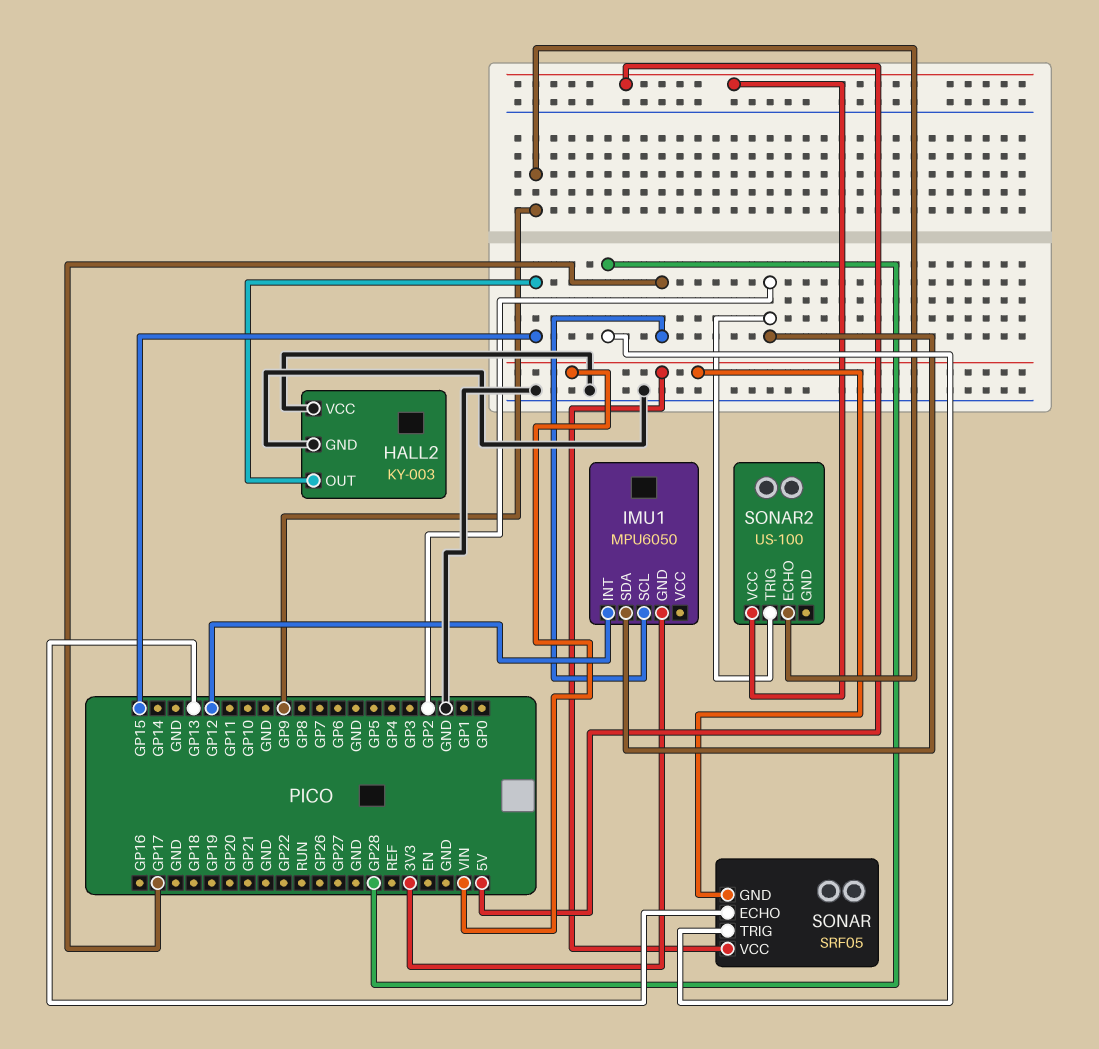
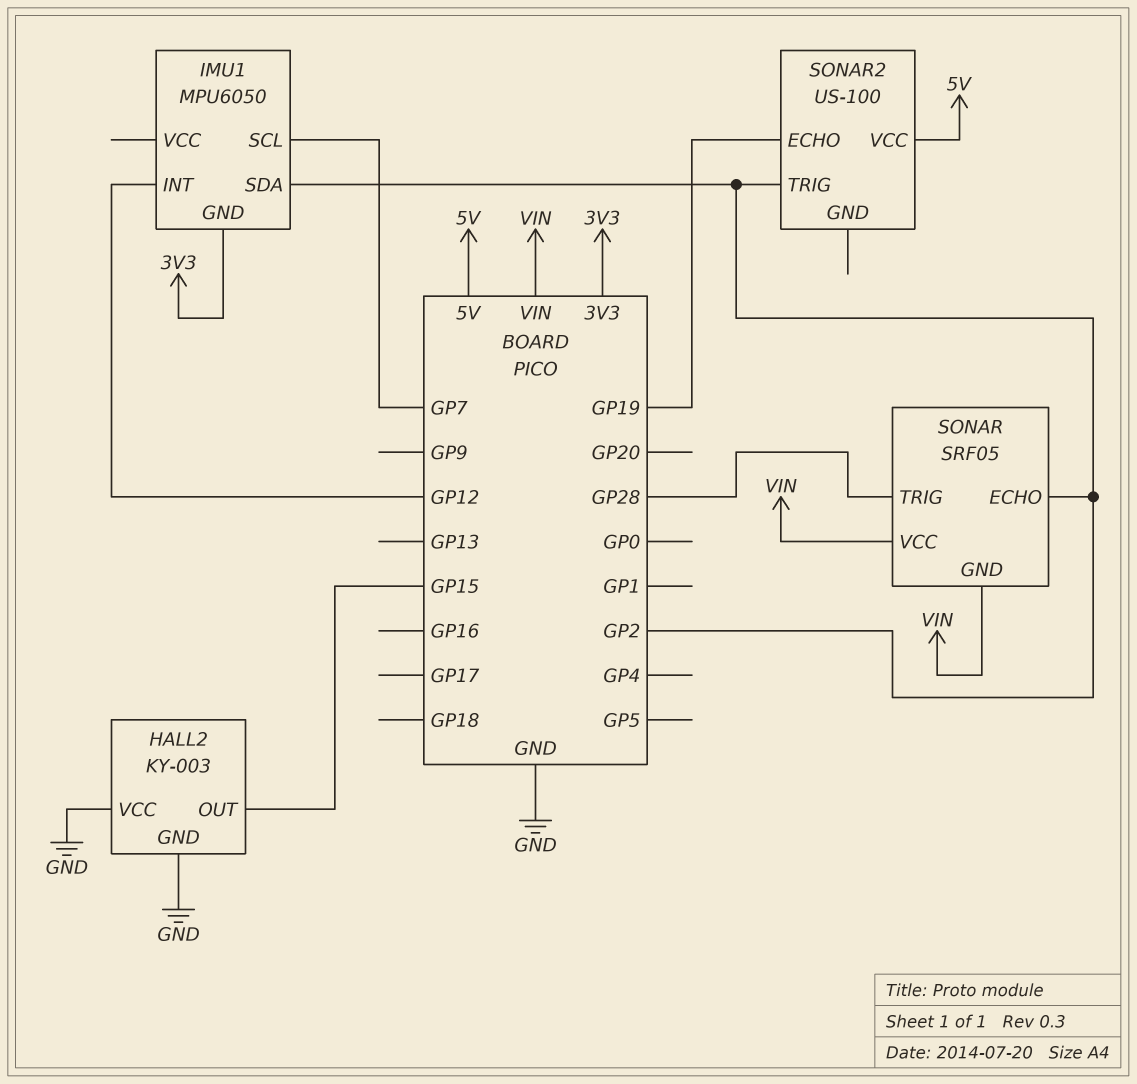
IMU1 pin SCL: GP17 -> GP7
SONAR pin ECHO: GP13 -> GP2
SONAR2 pin ECHO: GP9 -> GP19

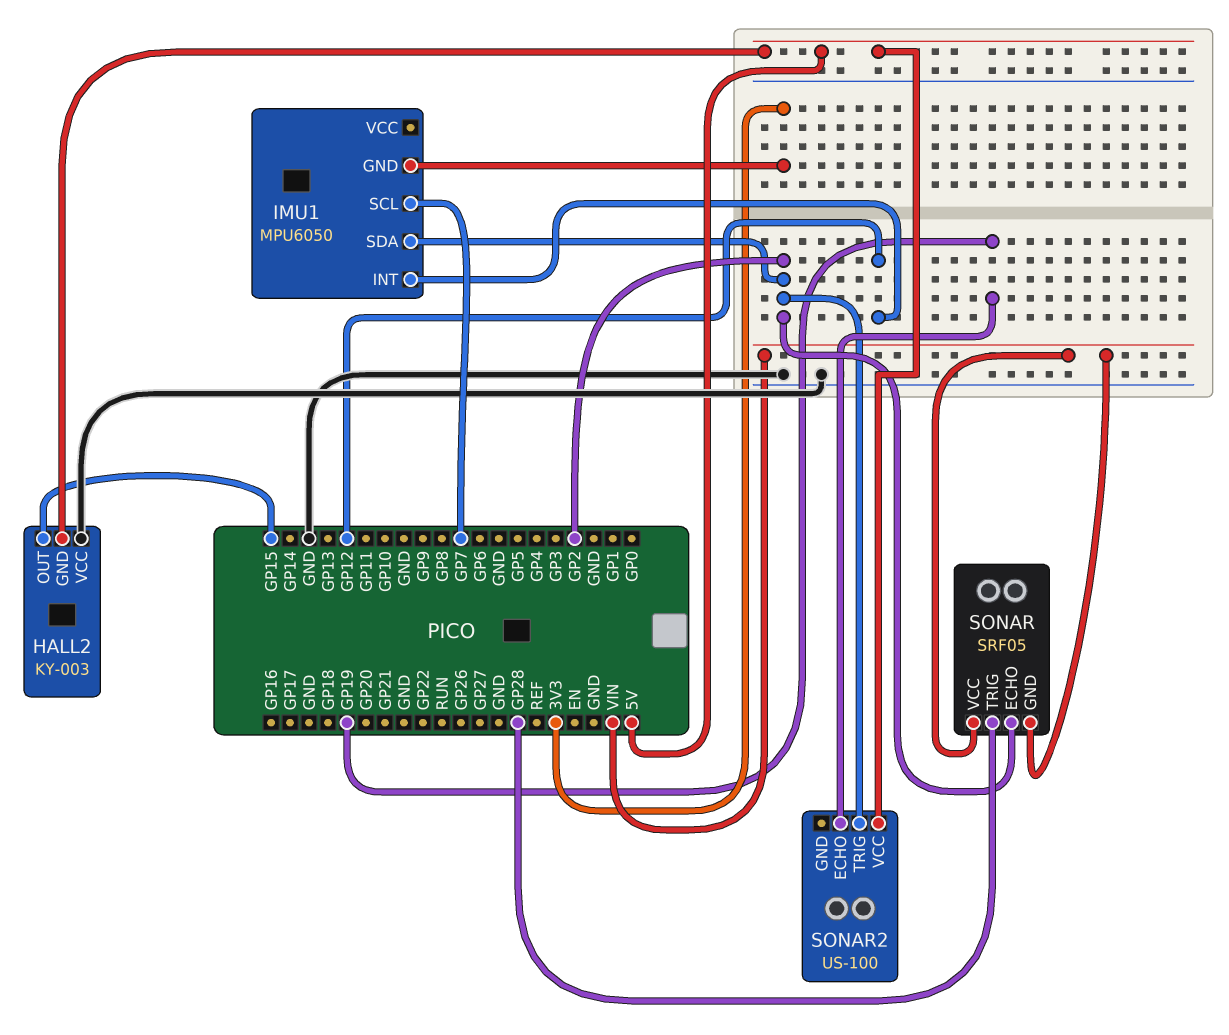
HALL2 pin GND: GND -> 5V

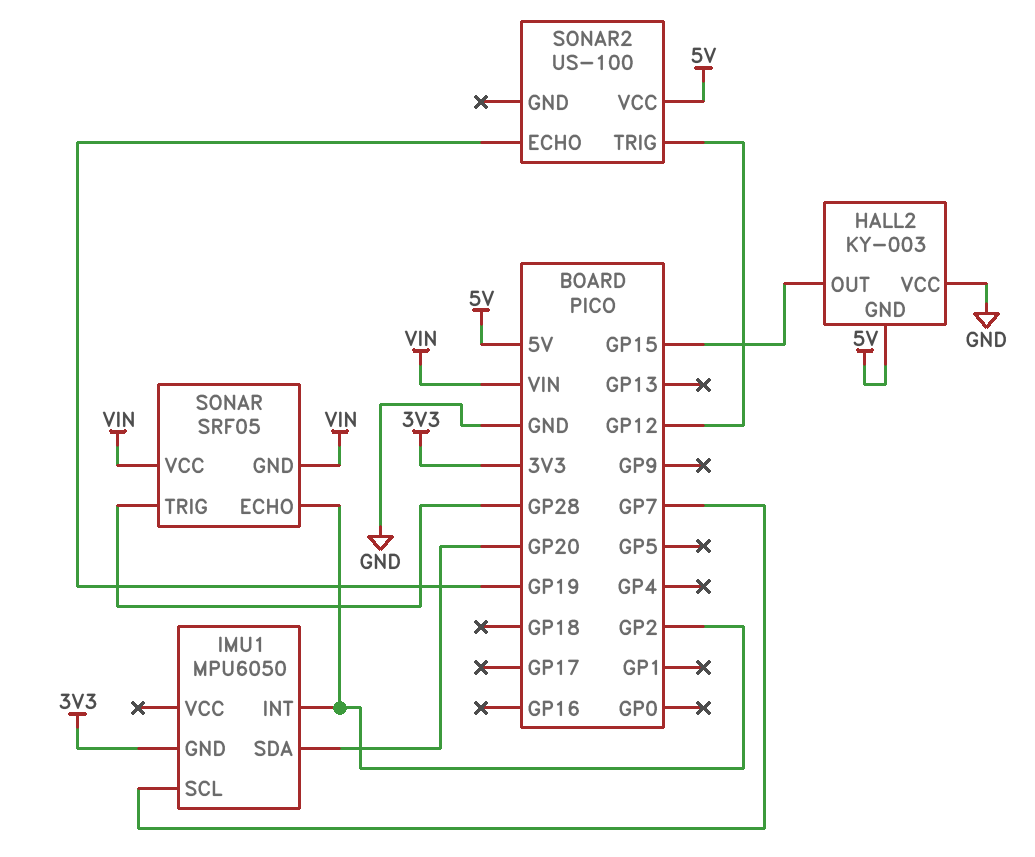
IMU1 pin INT: GP12 -> GP2
IMU1 pin SDA: GP2 -> GP20
SONAR2 pin TRIG: GP2 -> GP12

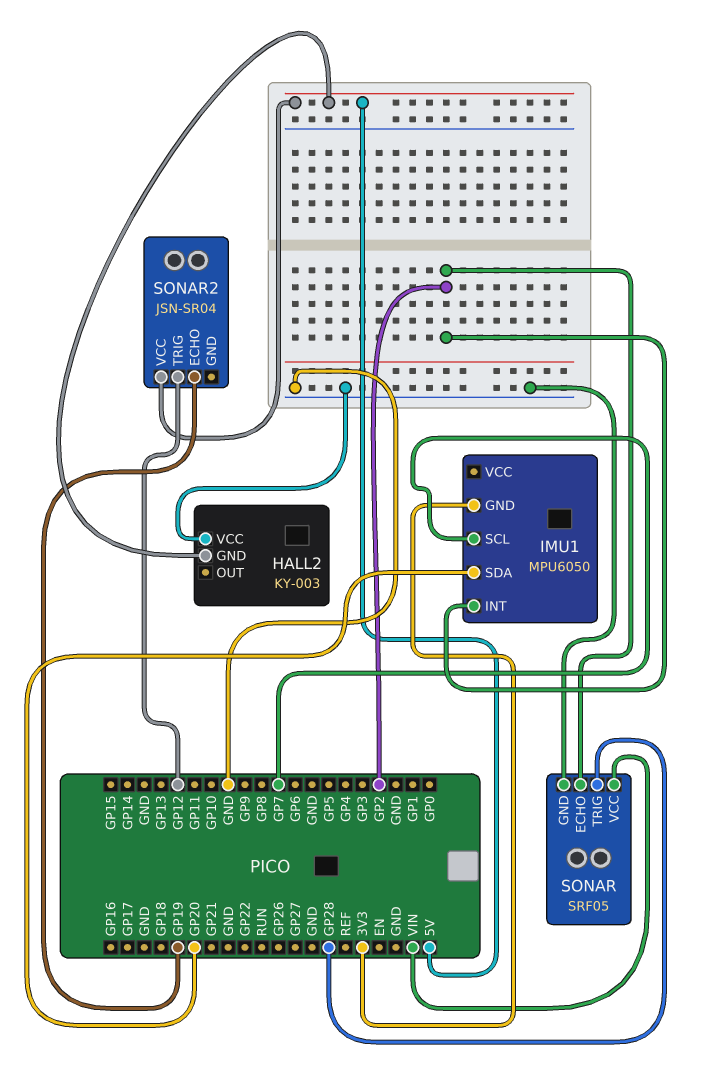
HALL2 pin OUT: GP15 -> none
SONAR pin GND: VIN -> GND
SONAR2: US-100 -> JSN-SR04

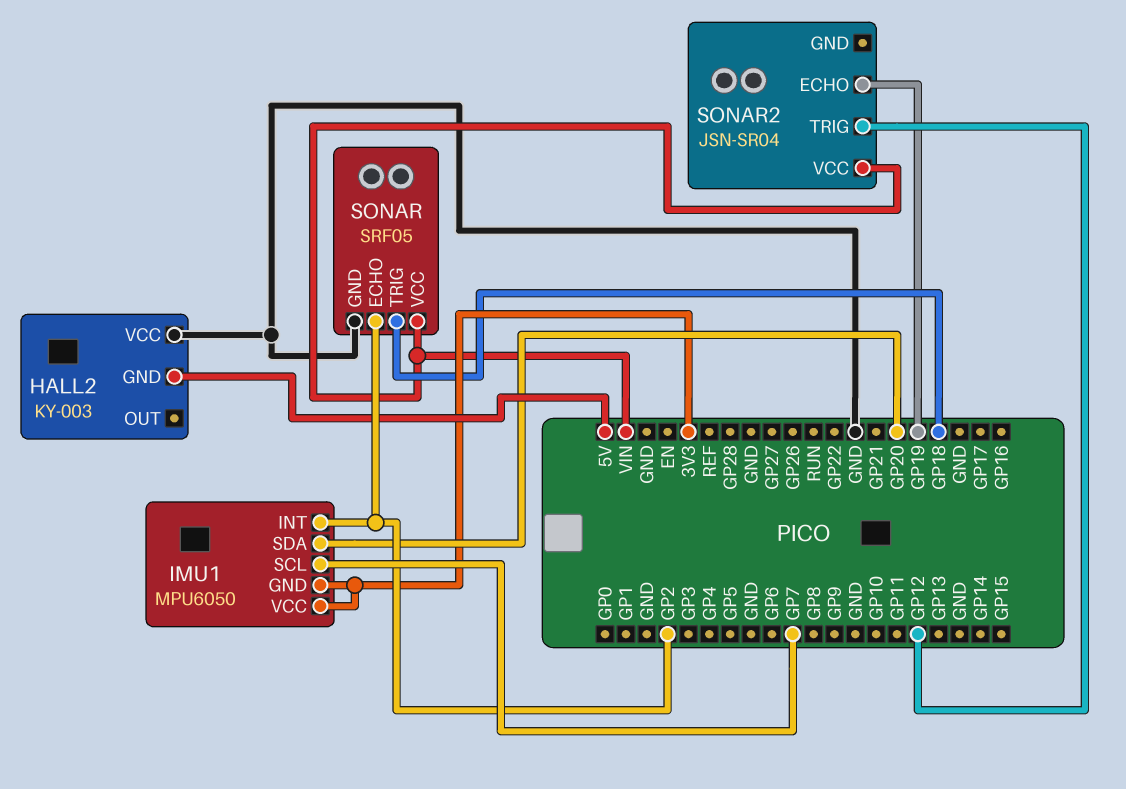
IMU1 pin VCC: none -> 3V3
SONAR pin TRIG: GP28 -> GP18
SONAR2 pin VCC: 5V -> VIN

